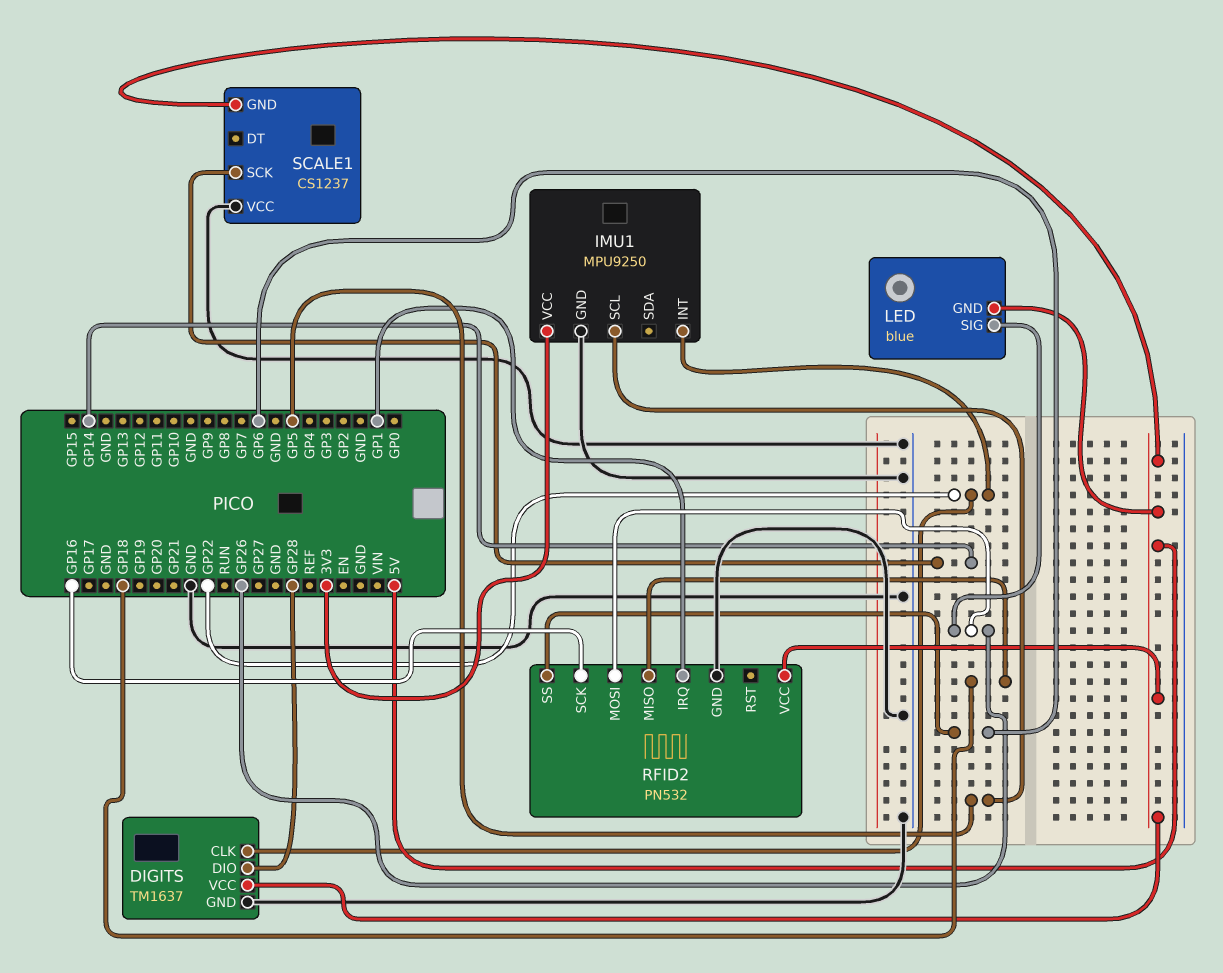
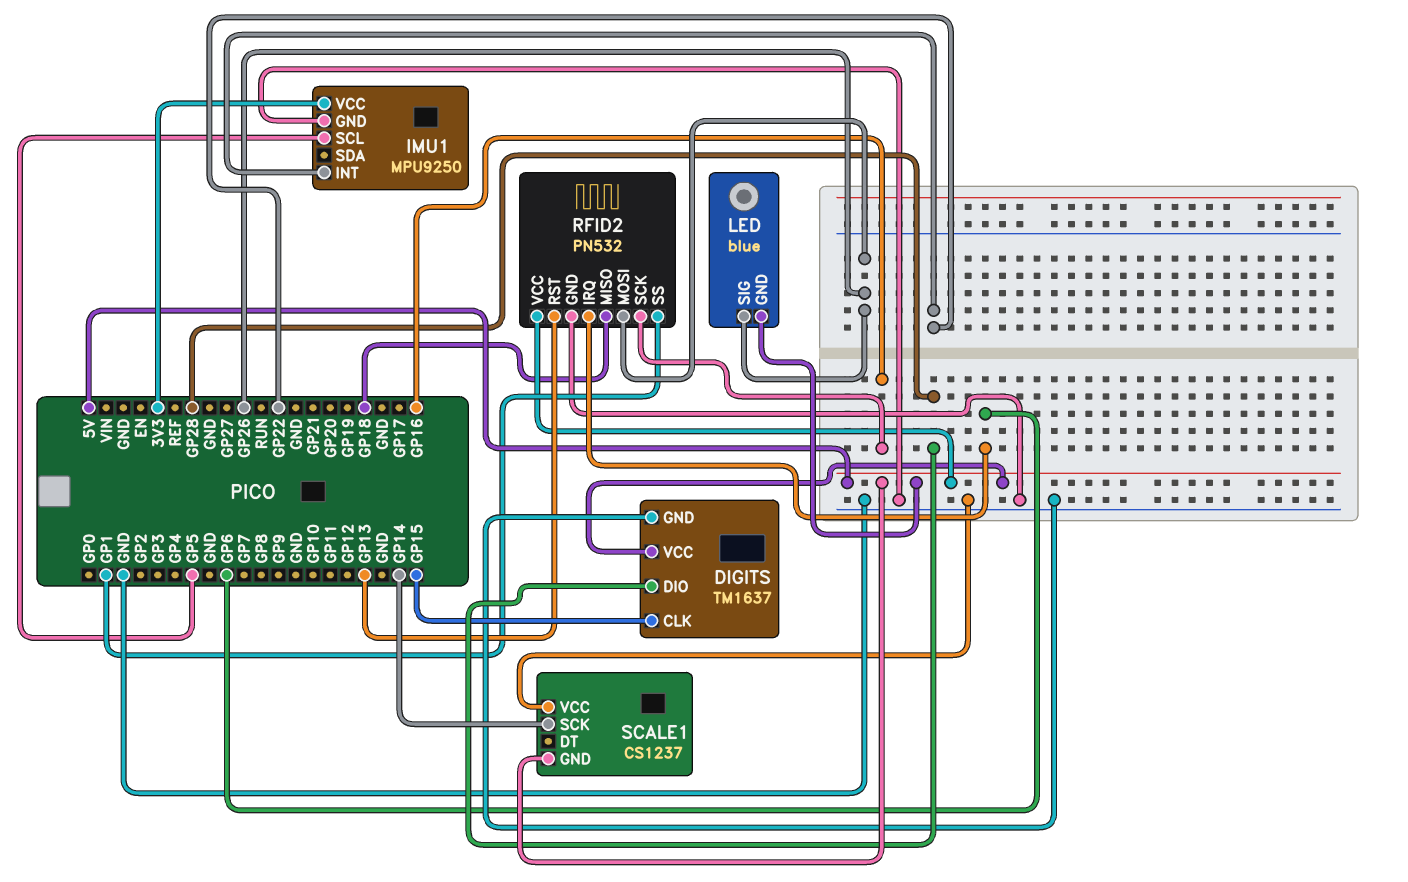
DIGITS pin CLK: GP22 -> GP15
RFID2 pin IRQ: GP1 -> GP6
RFID2 pin RST: none -> GP13
RFID2 pin SS: GP6 -> GP1

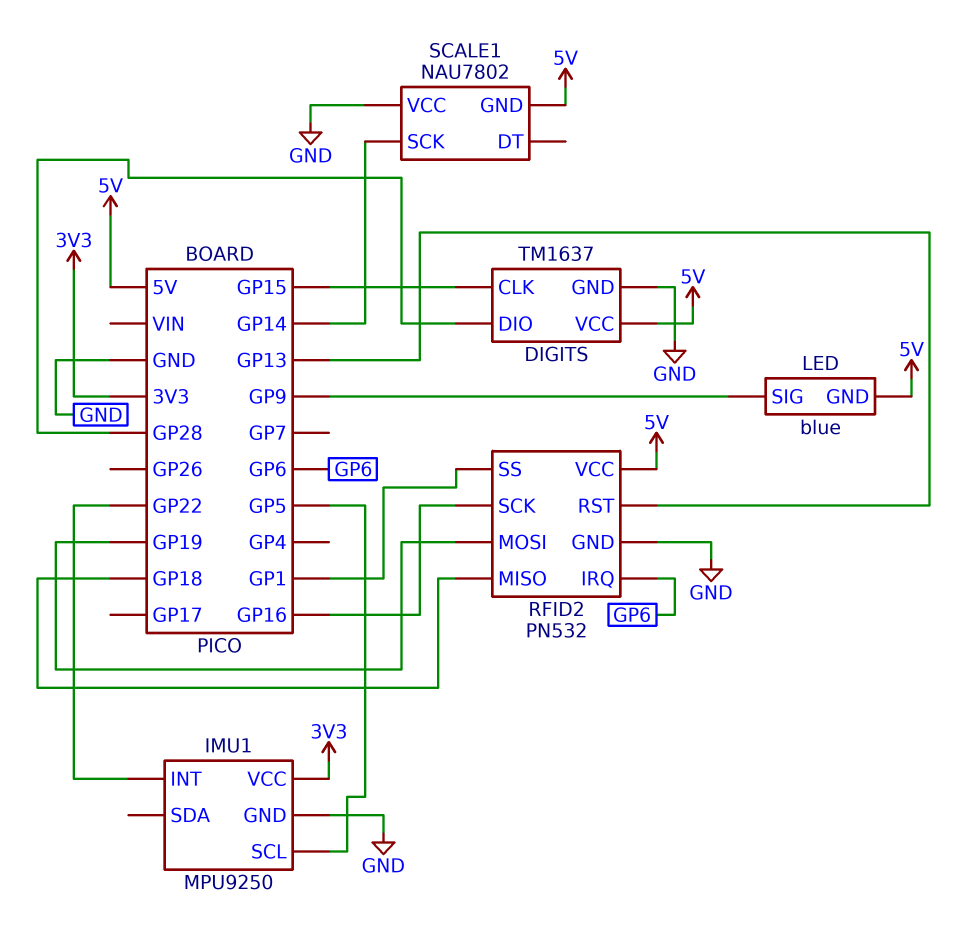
LED pin SIG: GP26 -> GP9
RFID2 pin MOSI: GP26 -> GP19
SCALE1: CS1237 -> NAU7802

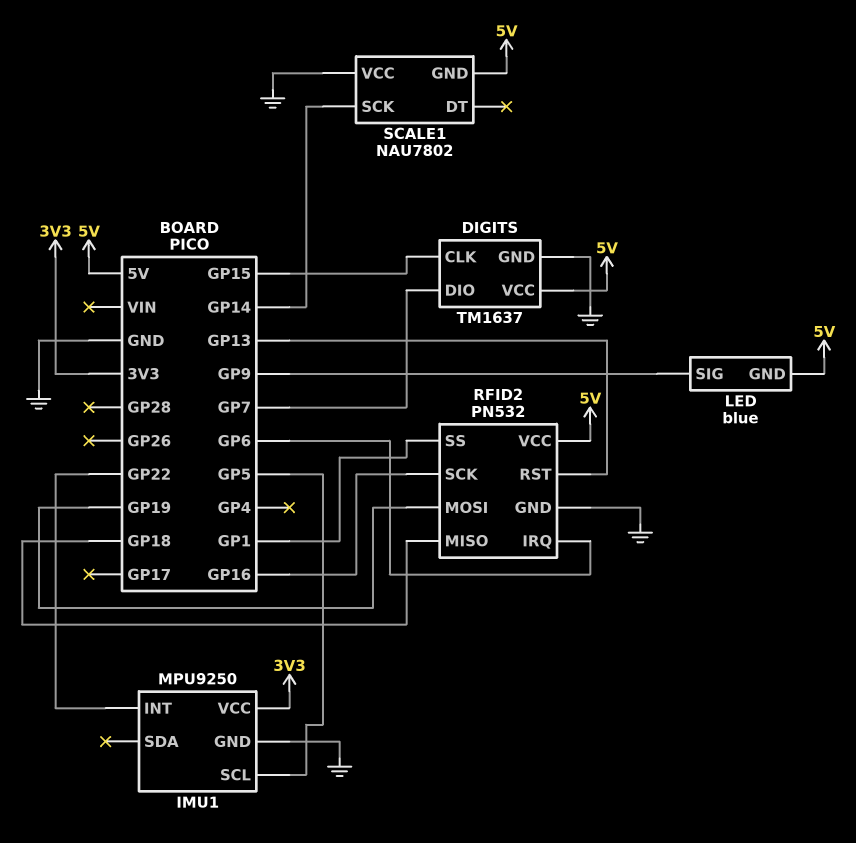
DIGITS pin DIO: GP28 -> GP7

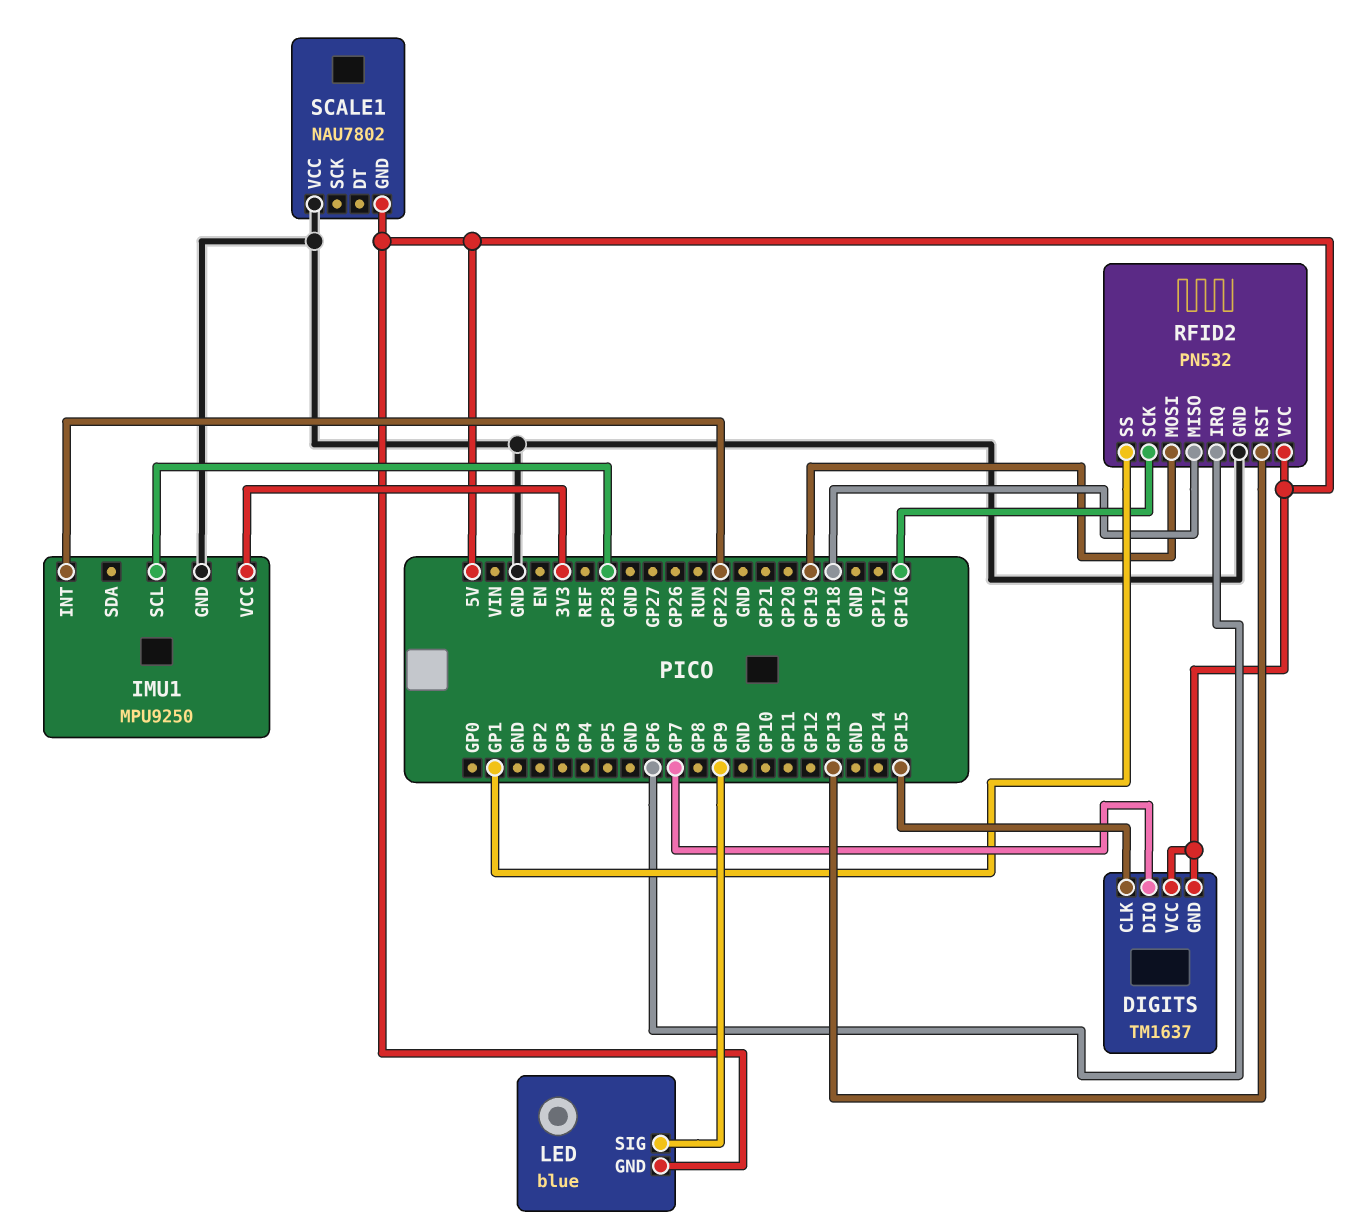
DIGITS pin GND: GND -> 5V
IMU1 pin SCL: GP5 -> GP28
SCALE1 pin SCK: GP14 -> none

